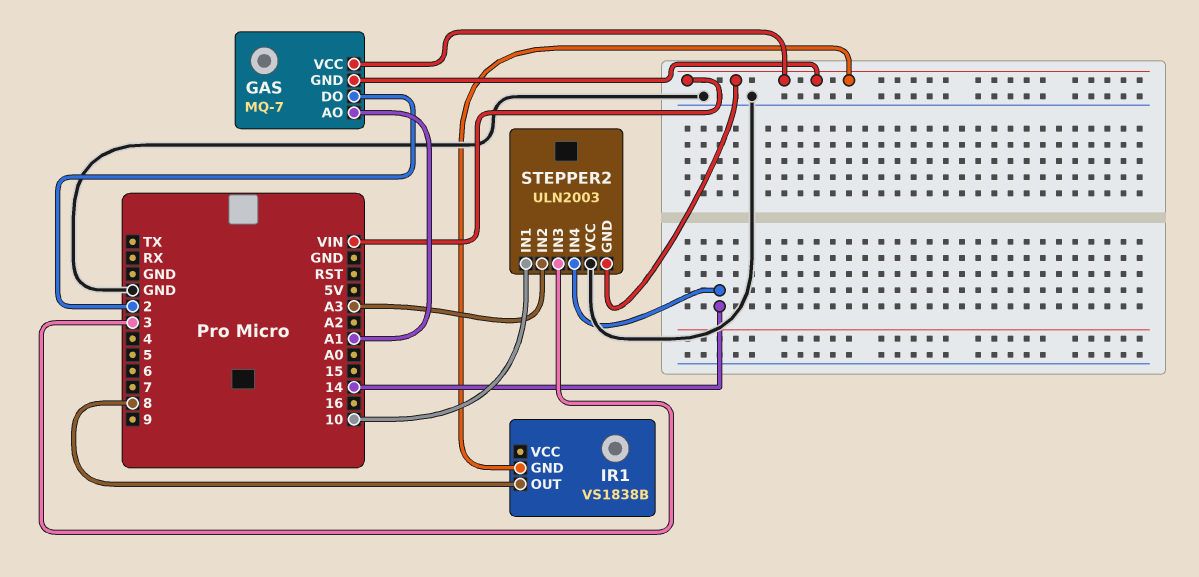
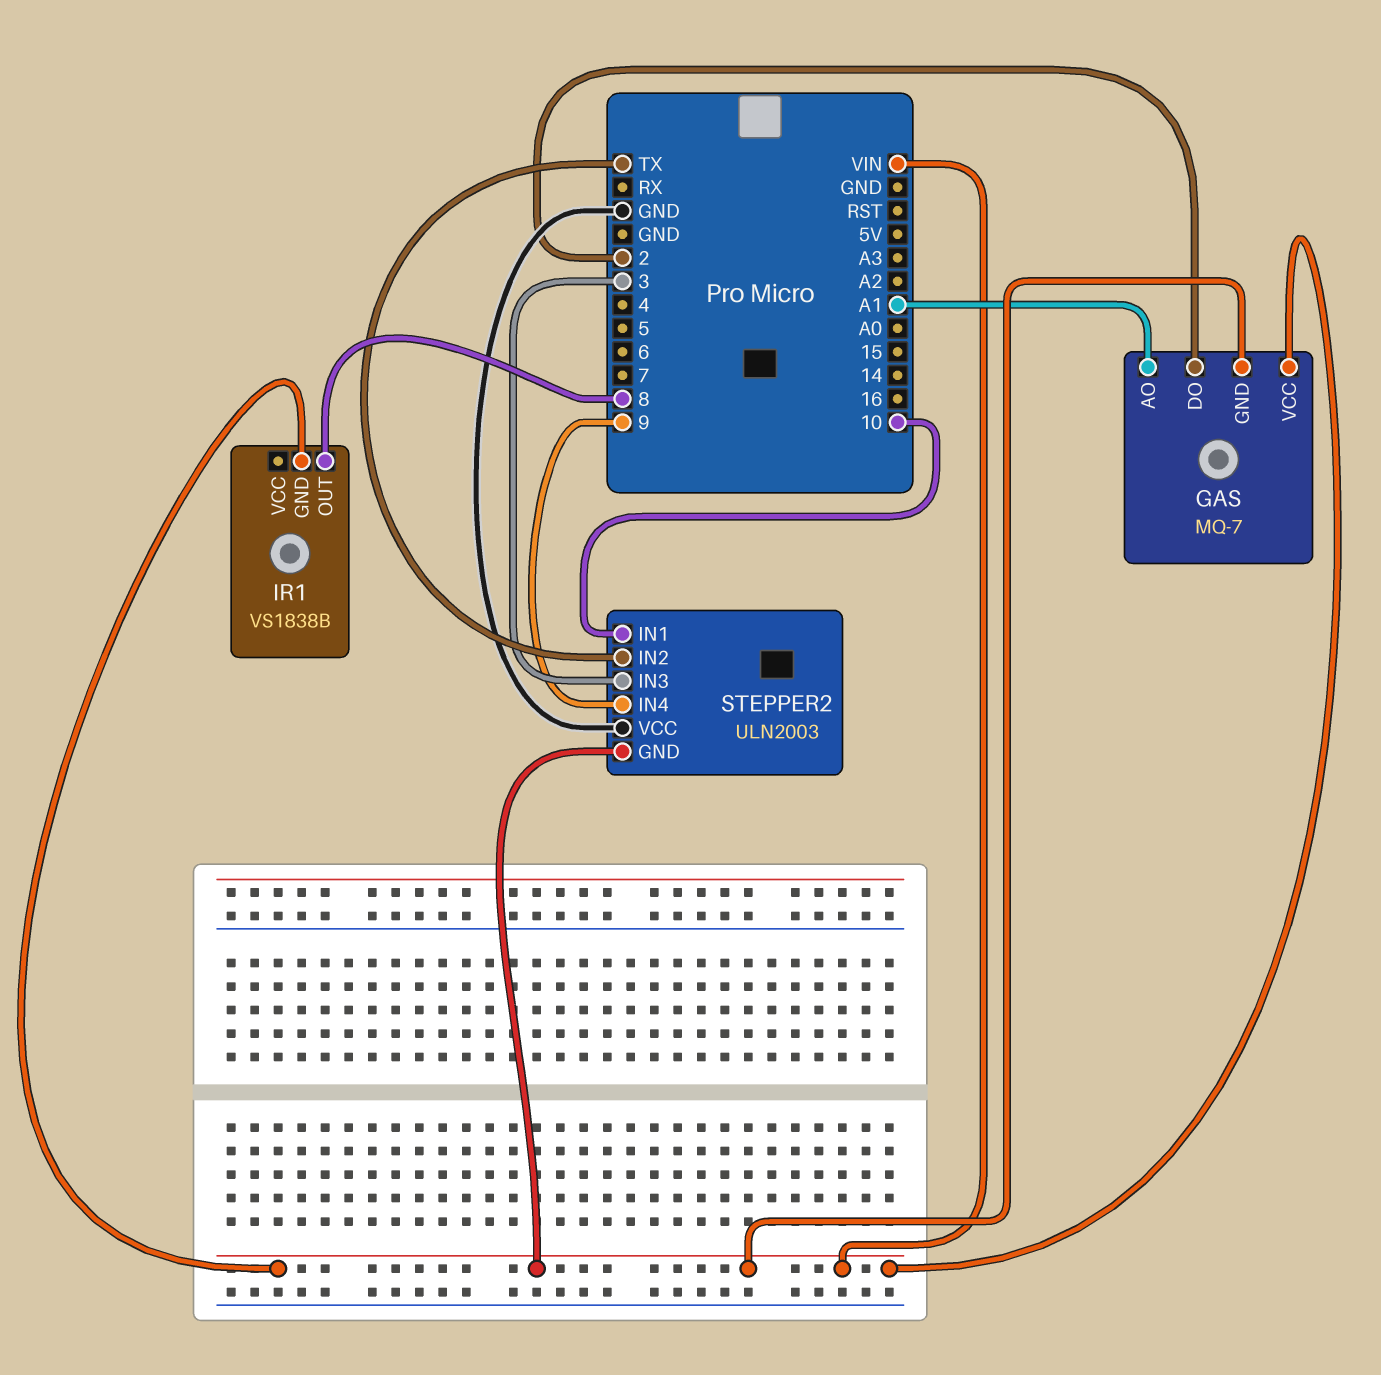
STEPPER2 pin IN2: A3 -> TX
STEPPER2 pin IN4: 14 -> 9

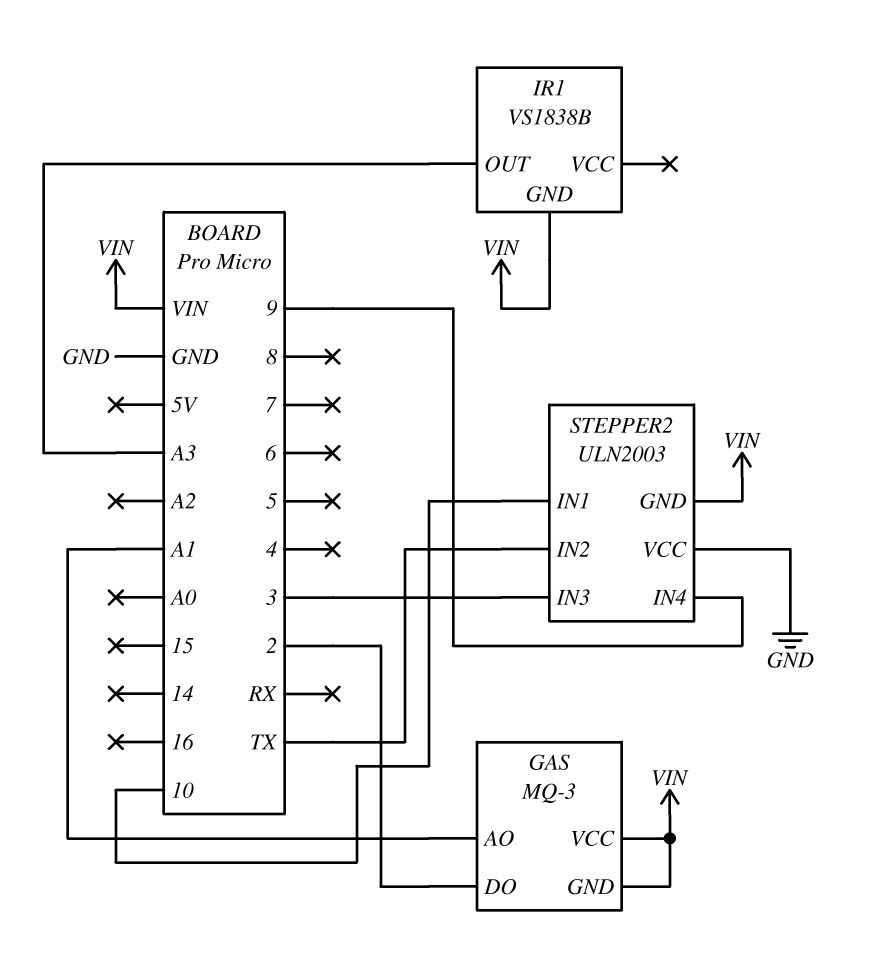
GAS: MQ-7 -> MQ-3
IR1 pin OUT: 8 -> A3

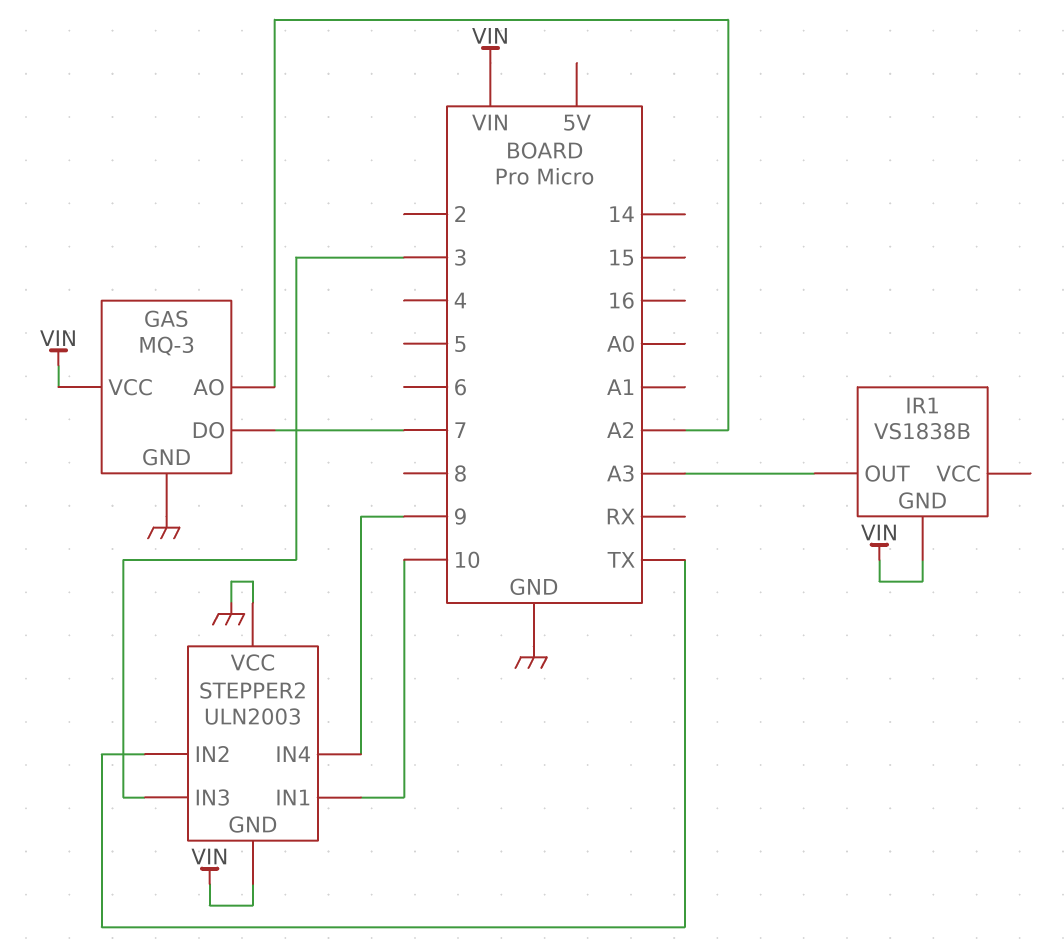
GAS pin AO: A1 -> A2
GAS pin DO: 2 -> 7
GAS pin GND: VIN -> GND

